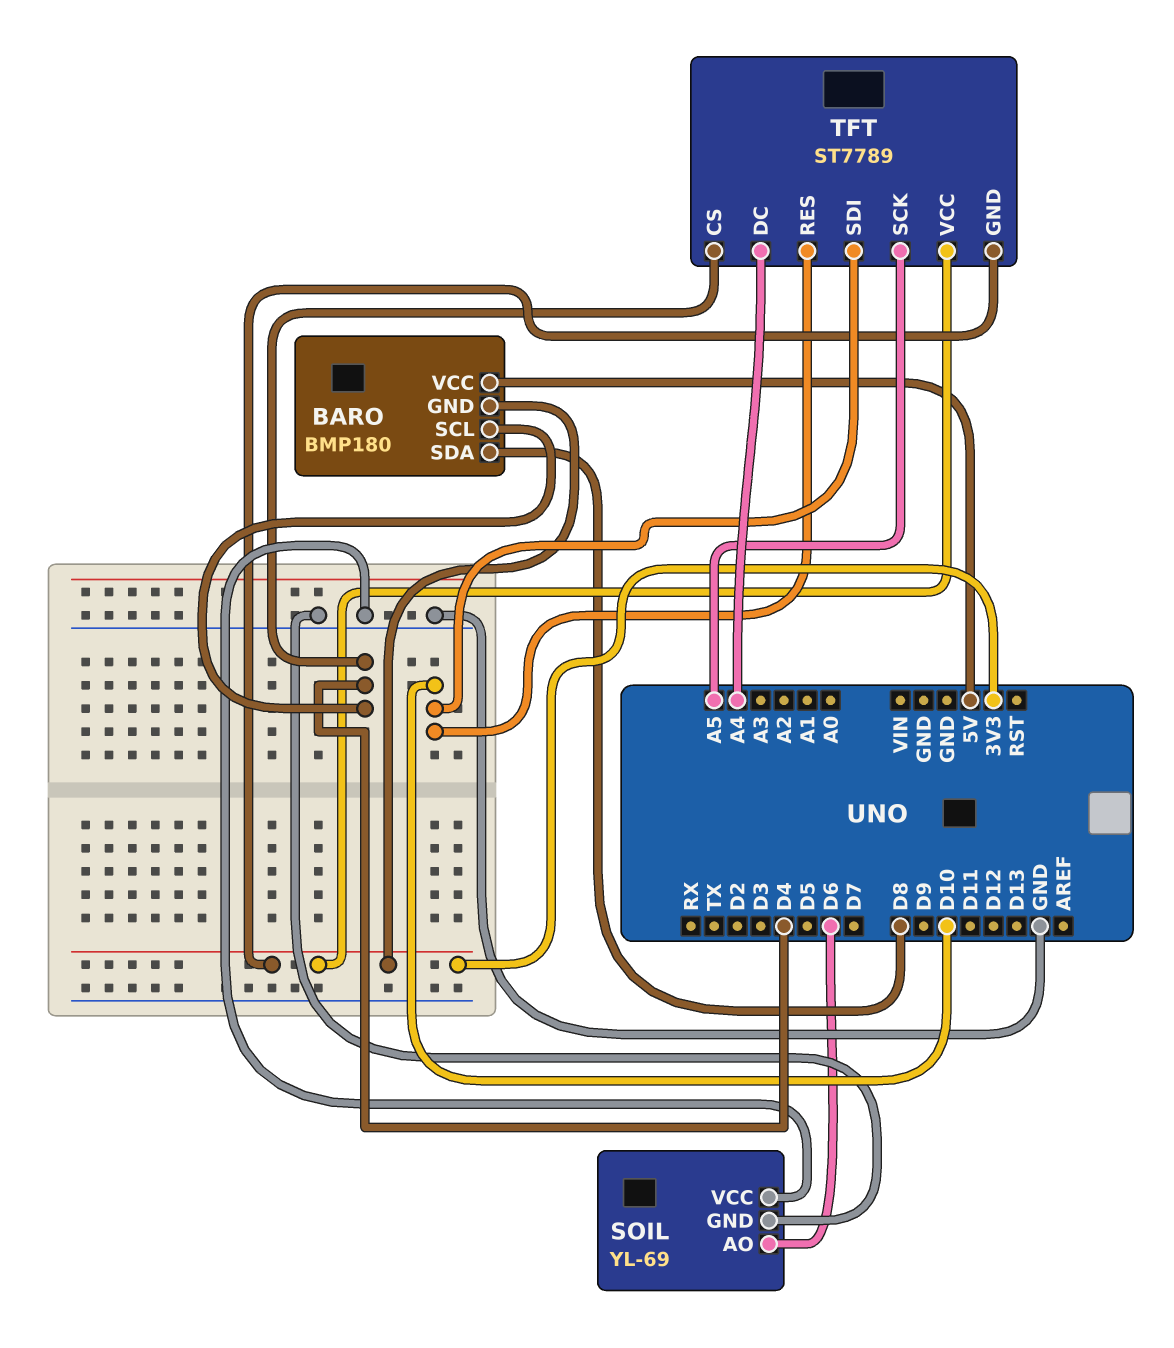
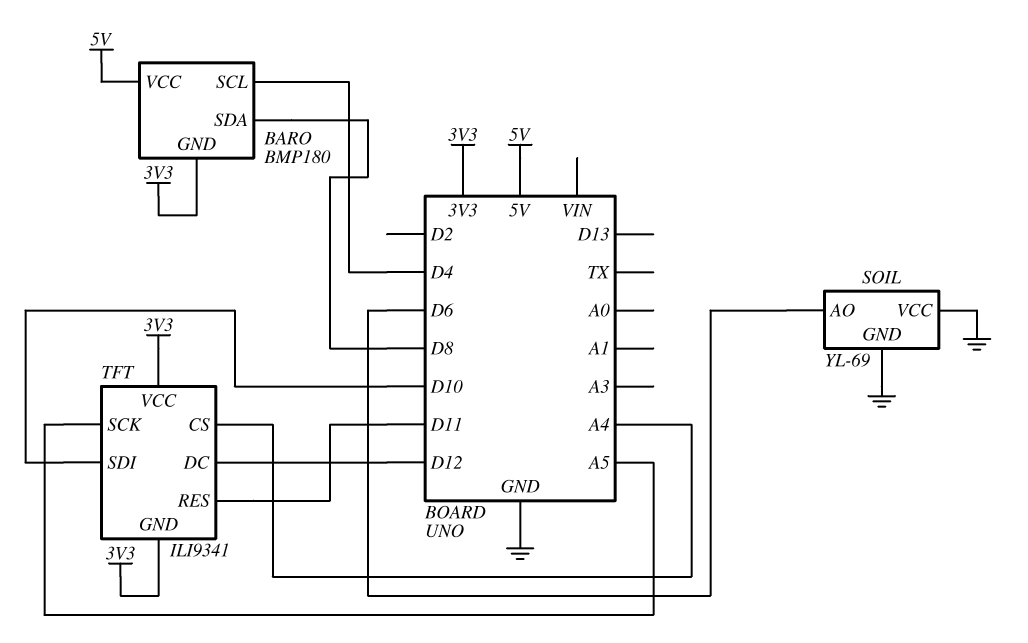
TFT: ST7789 -> ILI9341
TFT pin CS: D4 -> A4
TFT pin DC: A4 -> D12
TFT pin RES: D10 -> D11

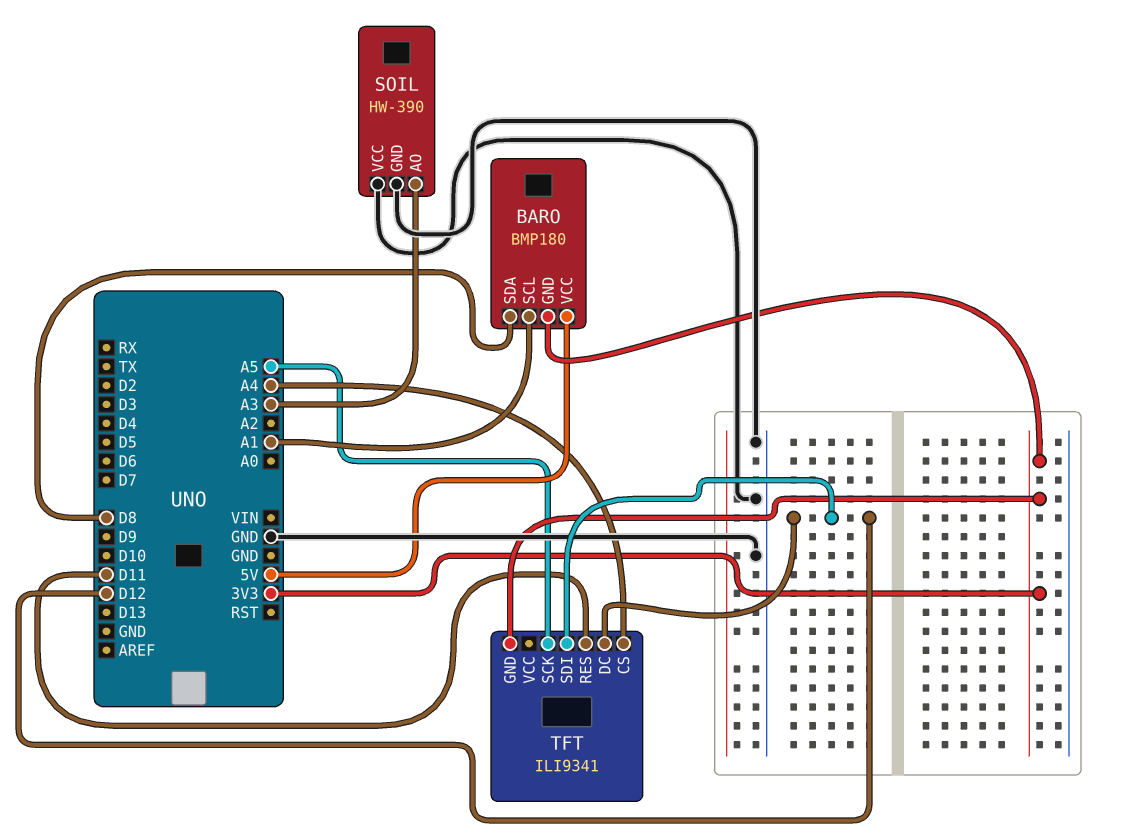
BARO pin SCL: D4 -> A1
SOIL: YL-69 -> HW-390
SOIL pin AO: D6 -> A3
TFT pin SDI: D10 -> D12
TFT pin VCC: 3V3 -> none

